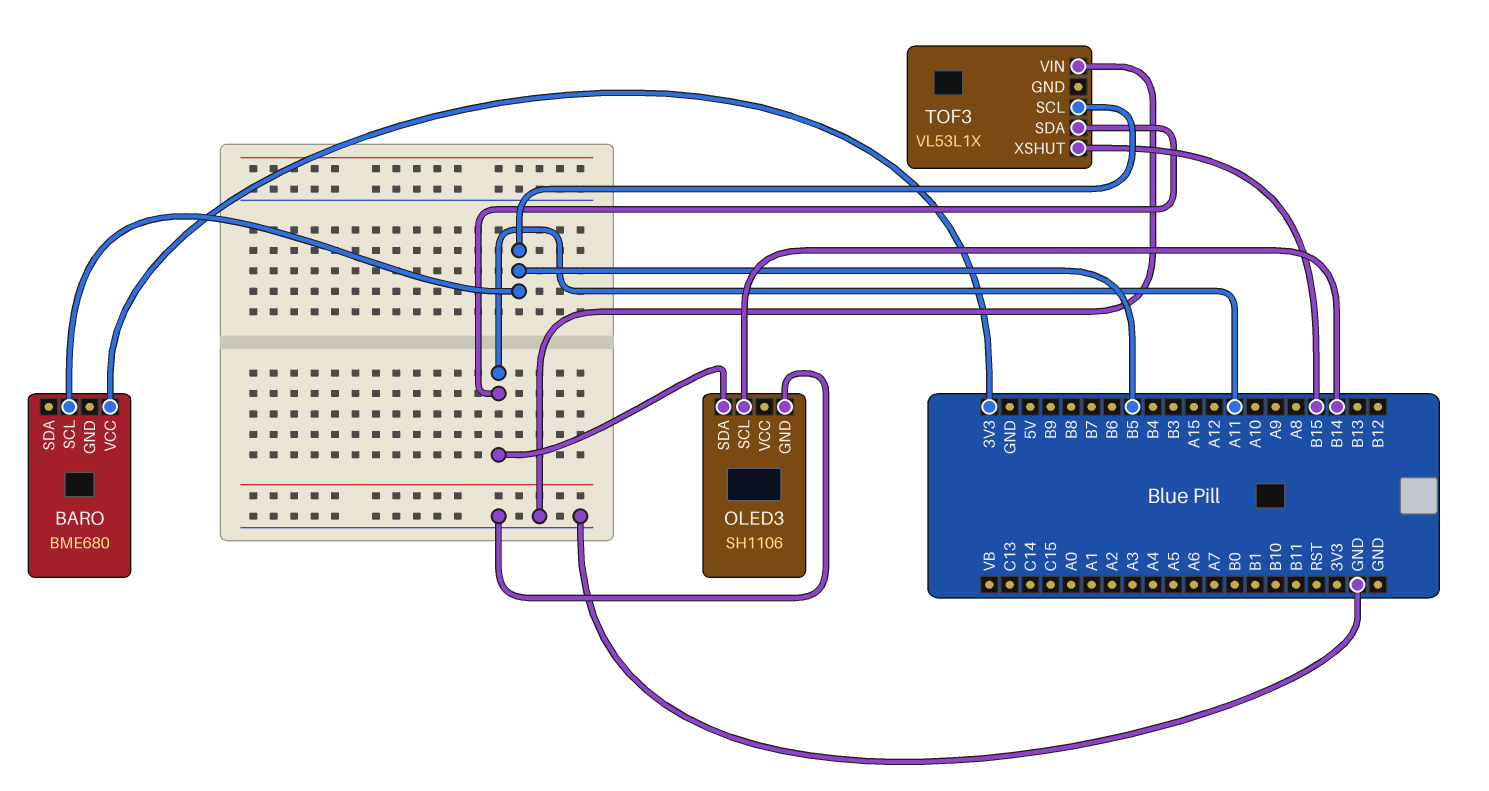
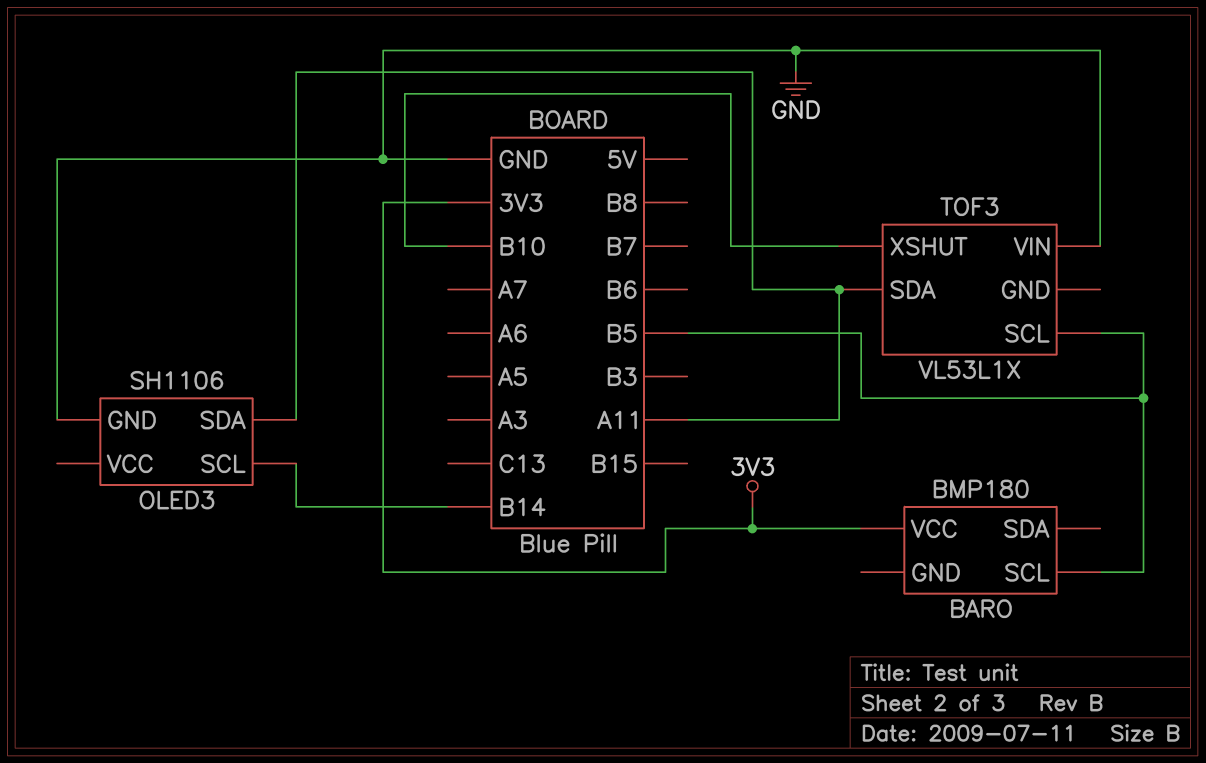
BARO: BME680 -> BMP180
TOF3 pin XSHUT: B15 -> B10

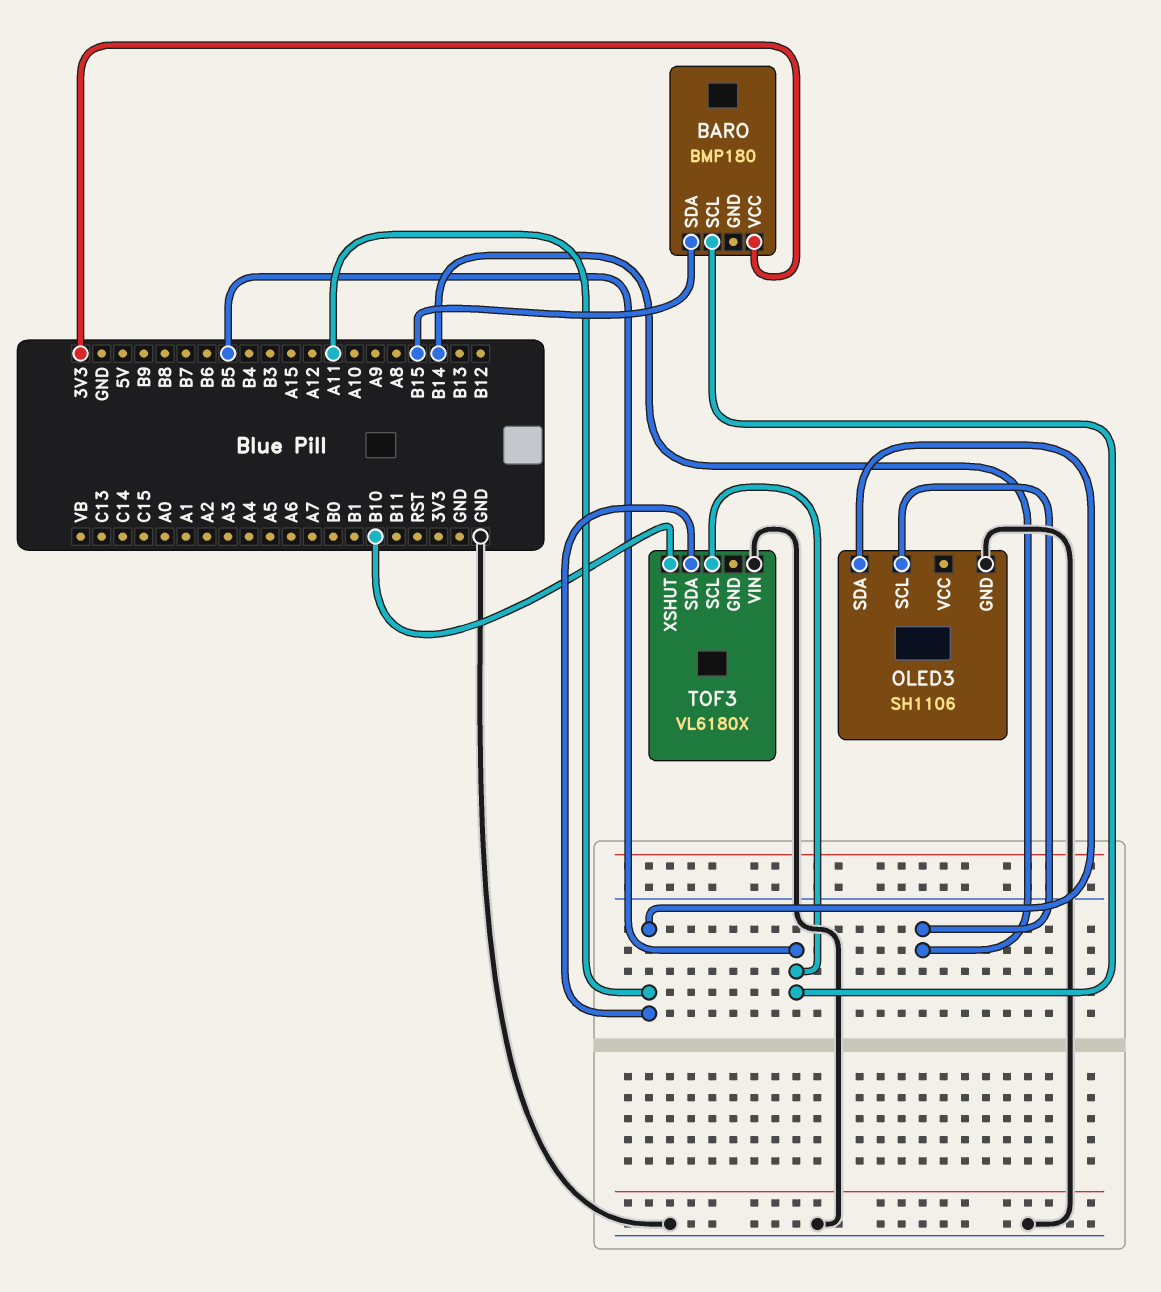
BARO pin SDA: none -> B15
TOF3: VL53L1X -> VL6180X

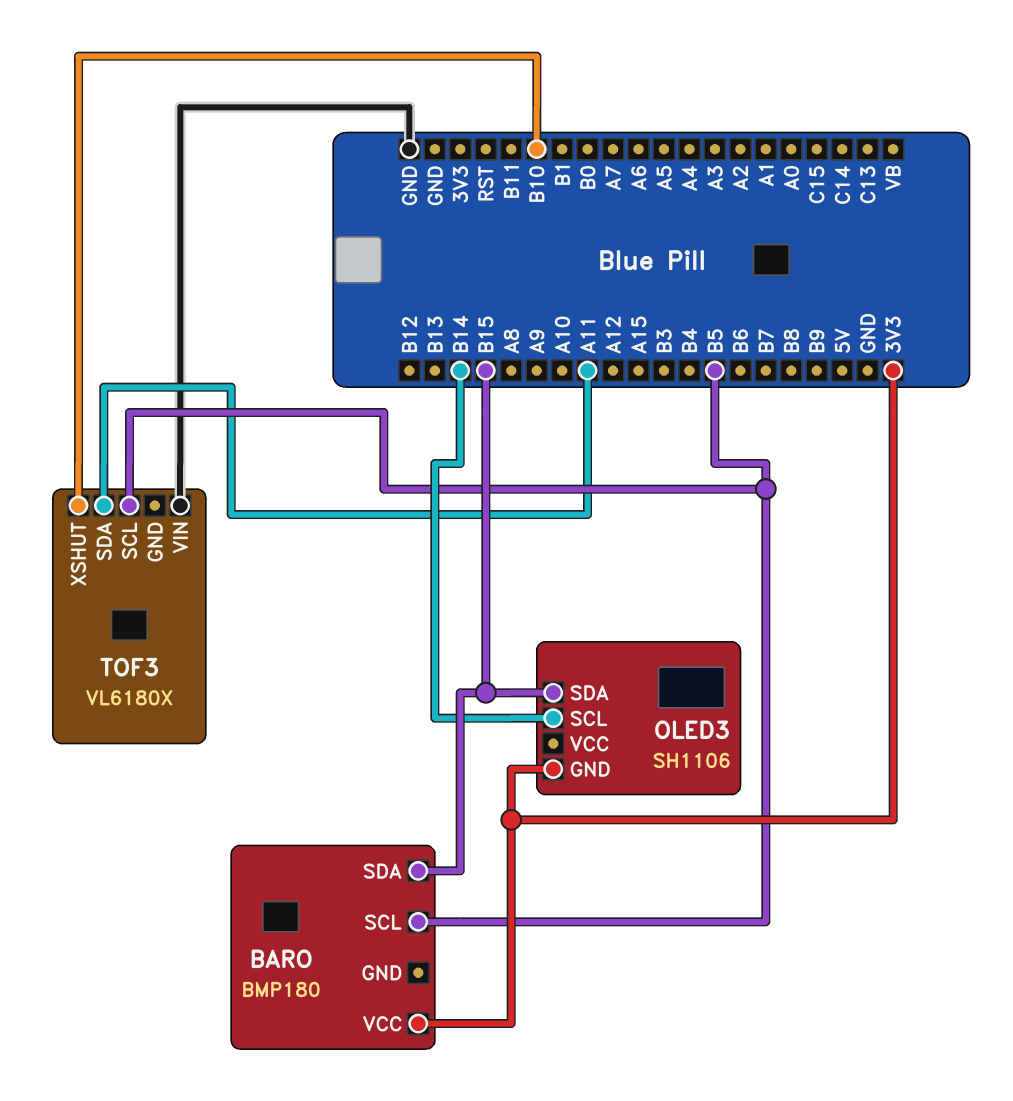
OLED3 pin GND: GND -> 3V3
OLED3 pin SDA: A11 -> B15

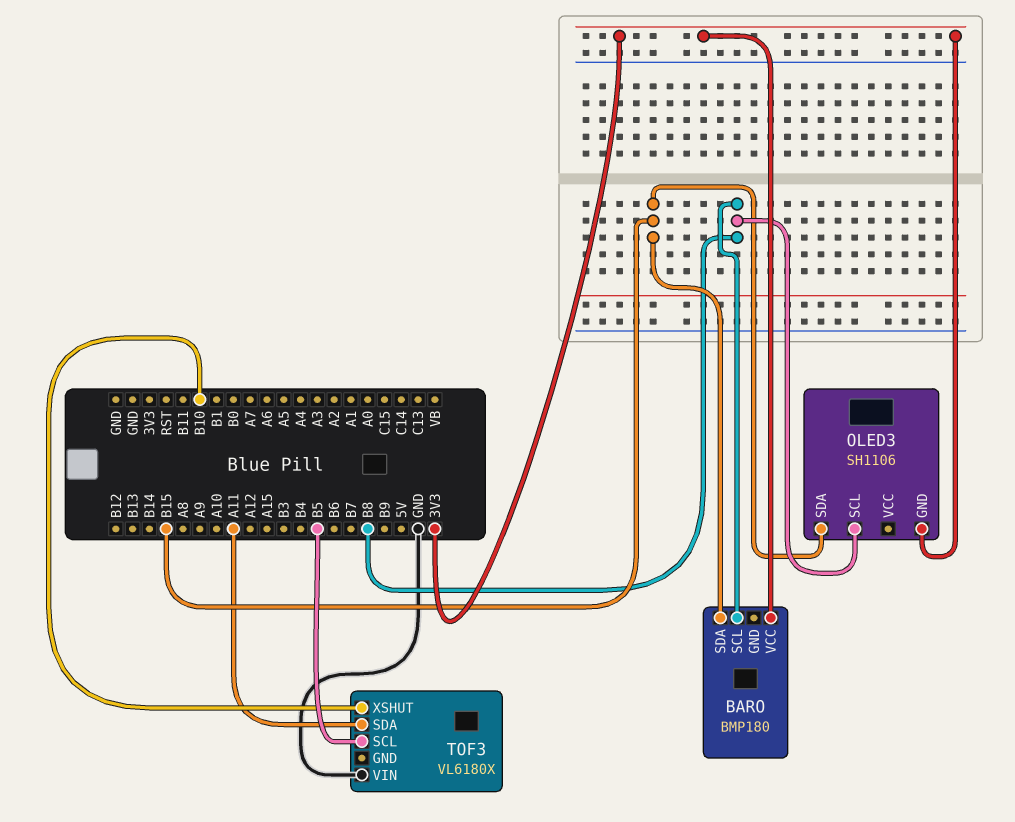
BARO pin SCL: B5 -> B8
OLED3 pin SCL: B14 -> B8

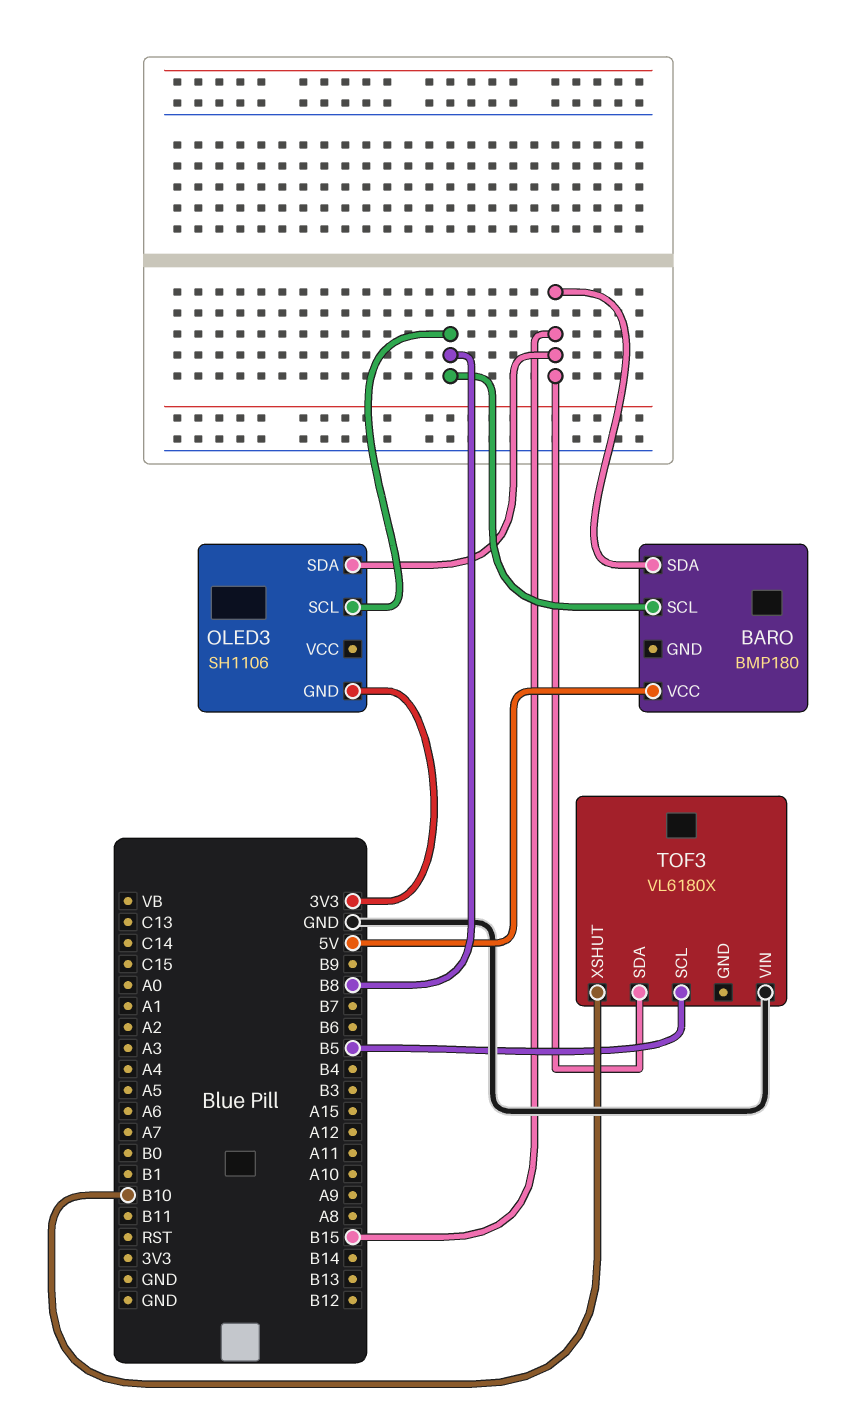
BARO pin VCC: 3V3 -> 5V
TOF3 pin SDA: A11 -> B15

